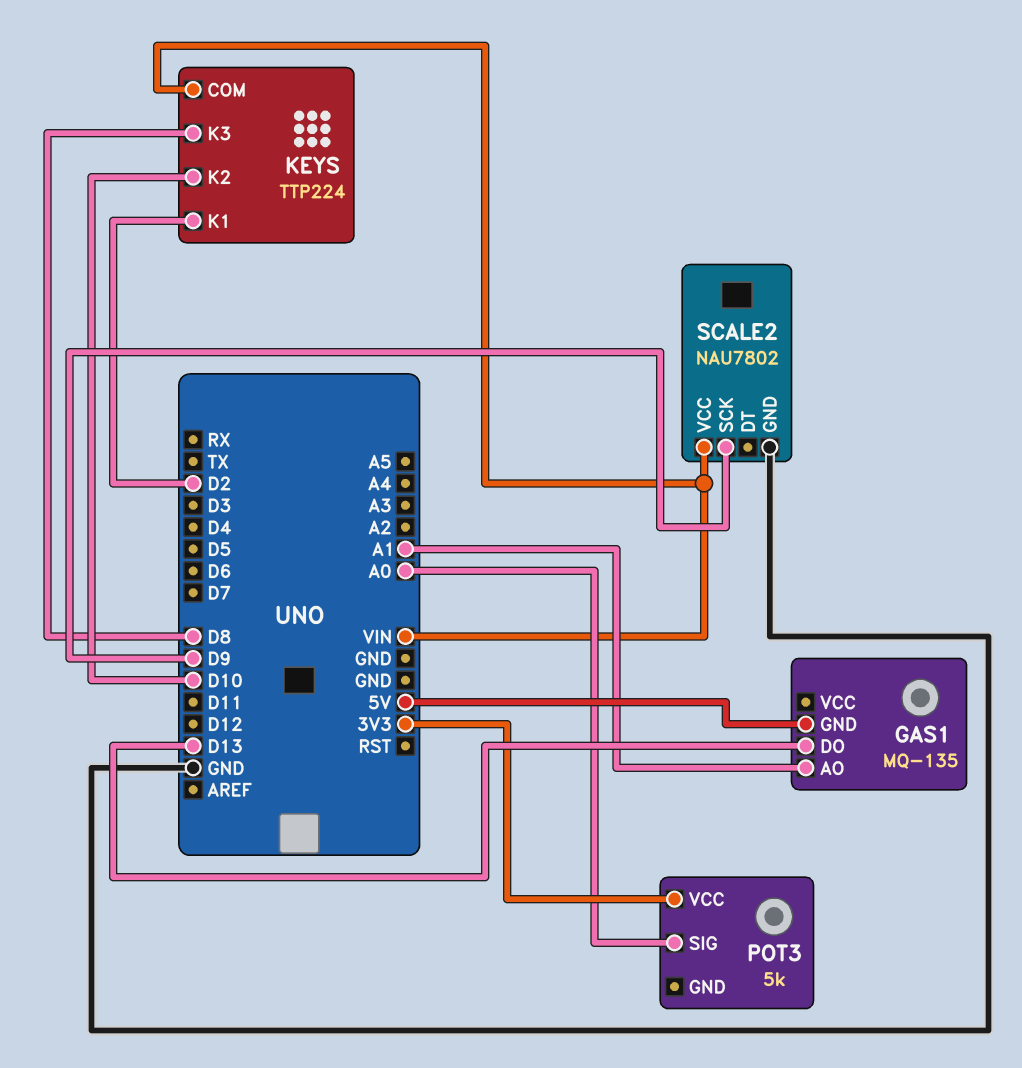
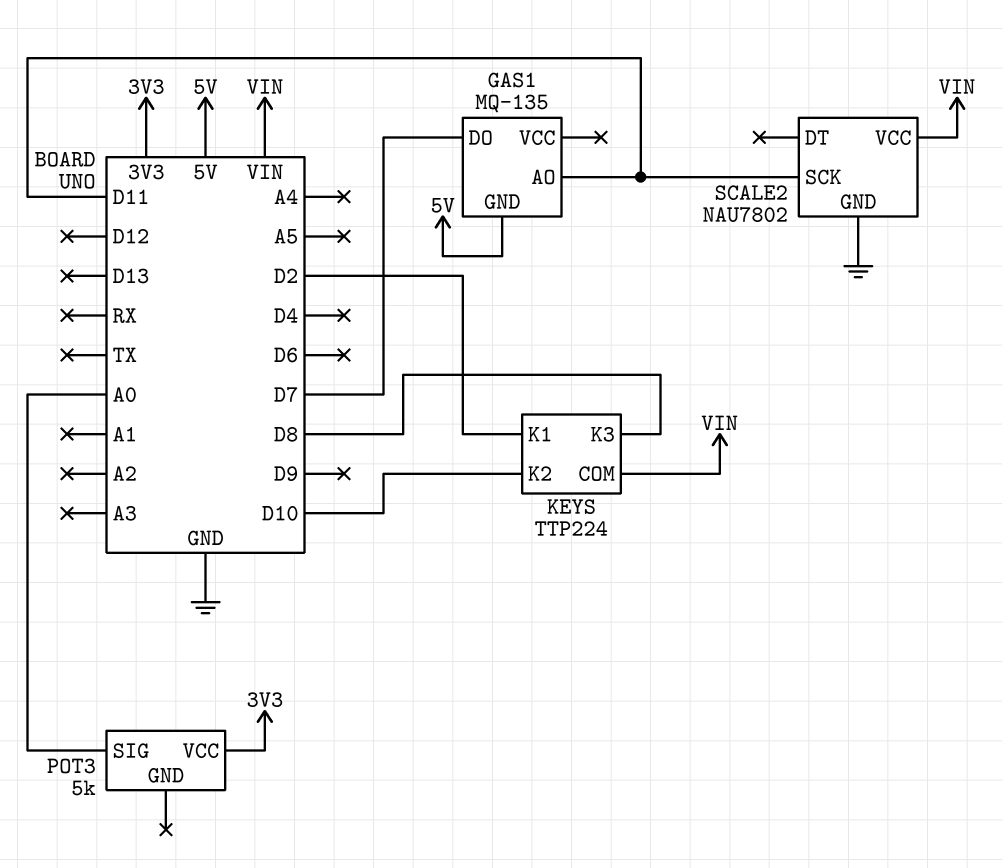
GAS1 pin AO: A1 -> D11
GAS1 pin DO: D13 -> D7
SCALE2 pin SCK: D9 -> D11

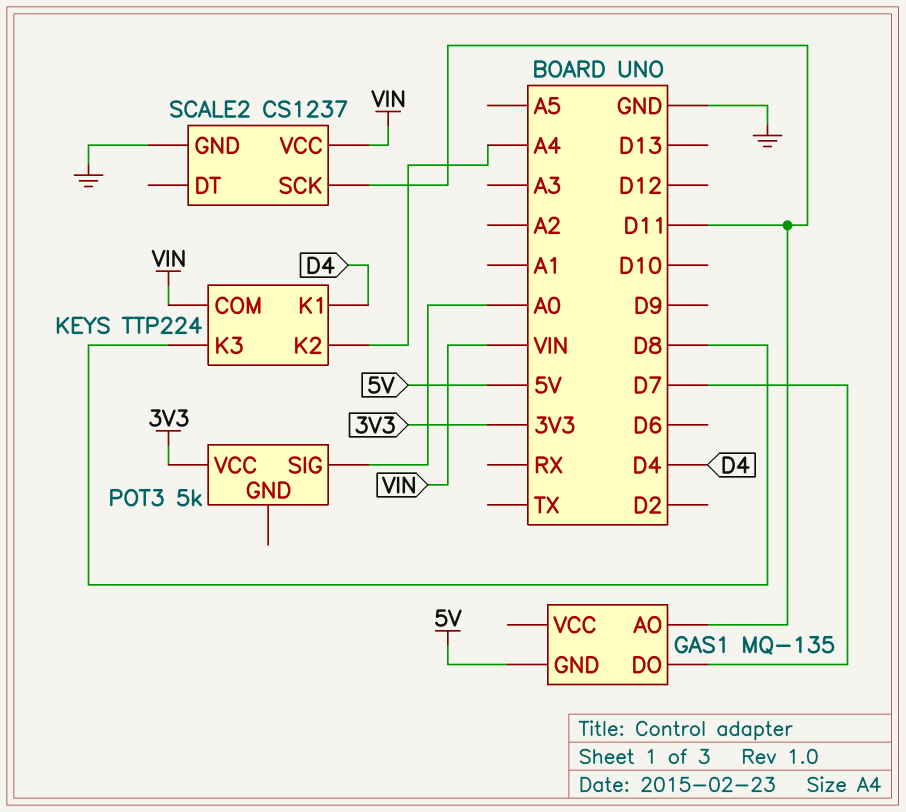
KEYS pin K1: D2 -> D4
KEYS pin K2: D10 -> A4
SCALE2: NAU7802 -> CS1237

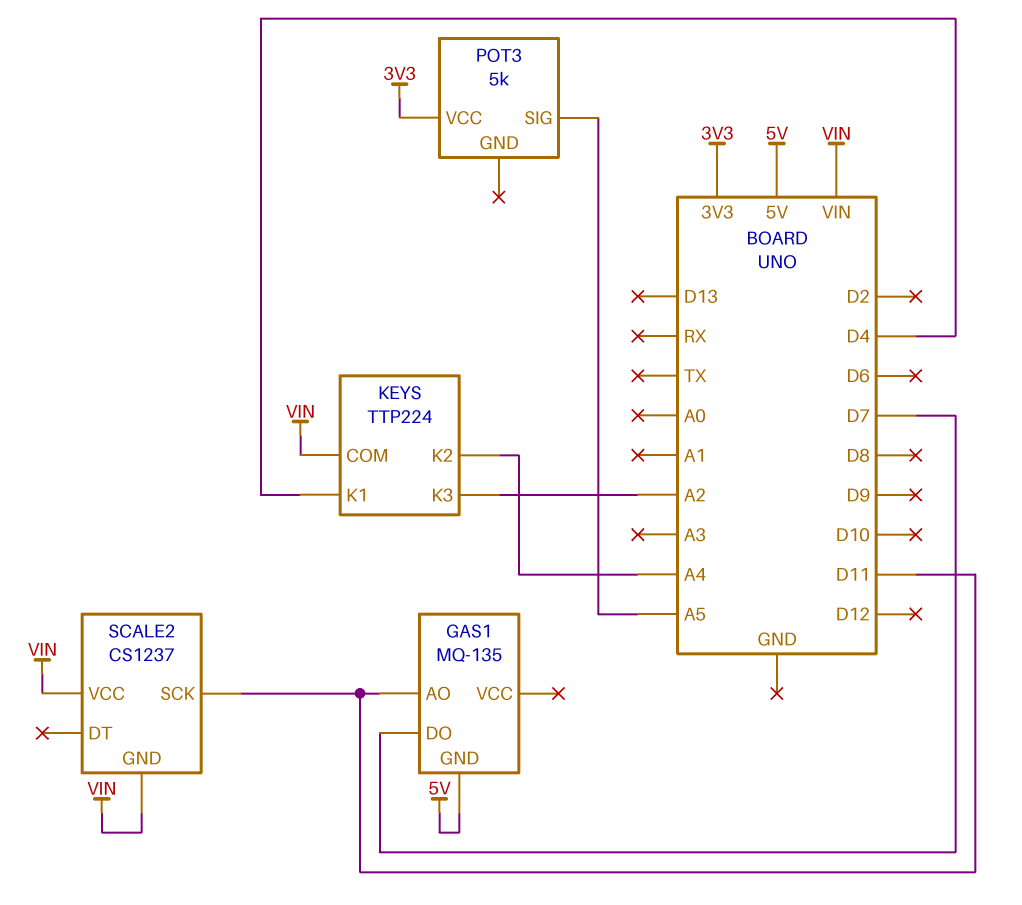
KEYS pin K3: D8 -> A2
POT3 pin SIG: A0 -> A5
SCALE2 pin GND: GND -> VIN

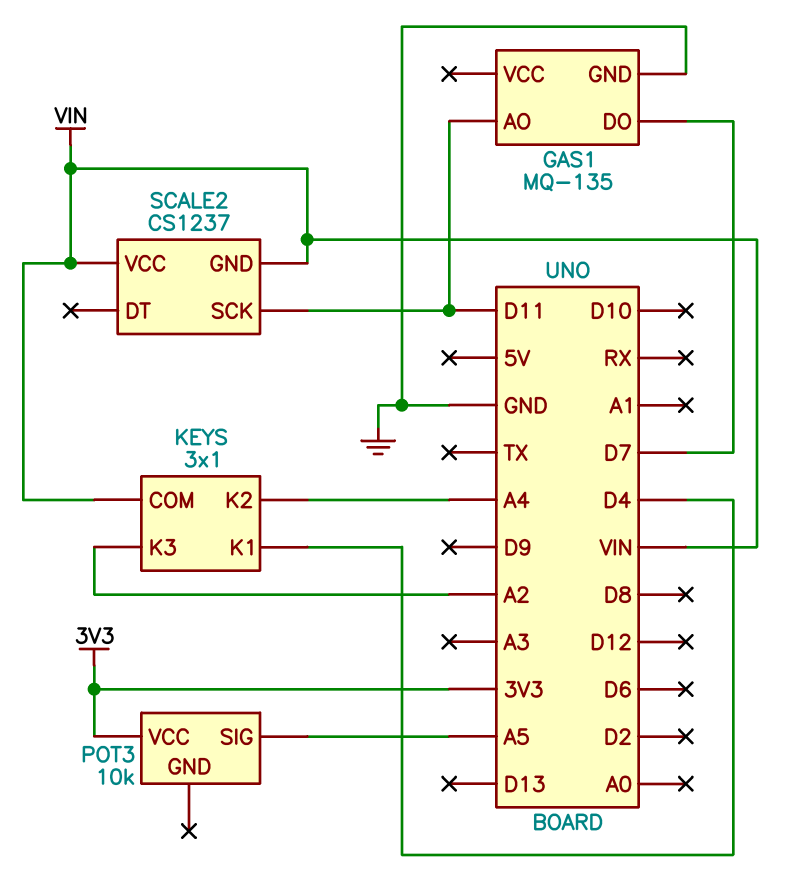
GAS1 pin GND: 5V -> GND
KEYS: TTP224 -> 3x1
POT3: 5k -> 10k

